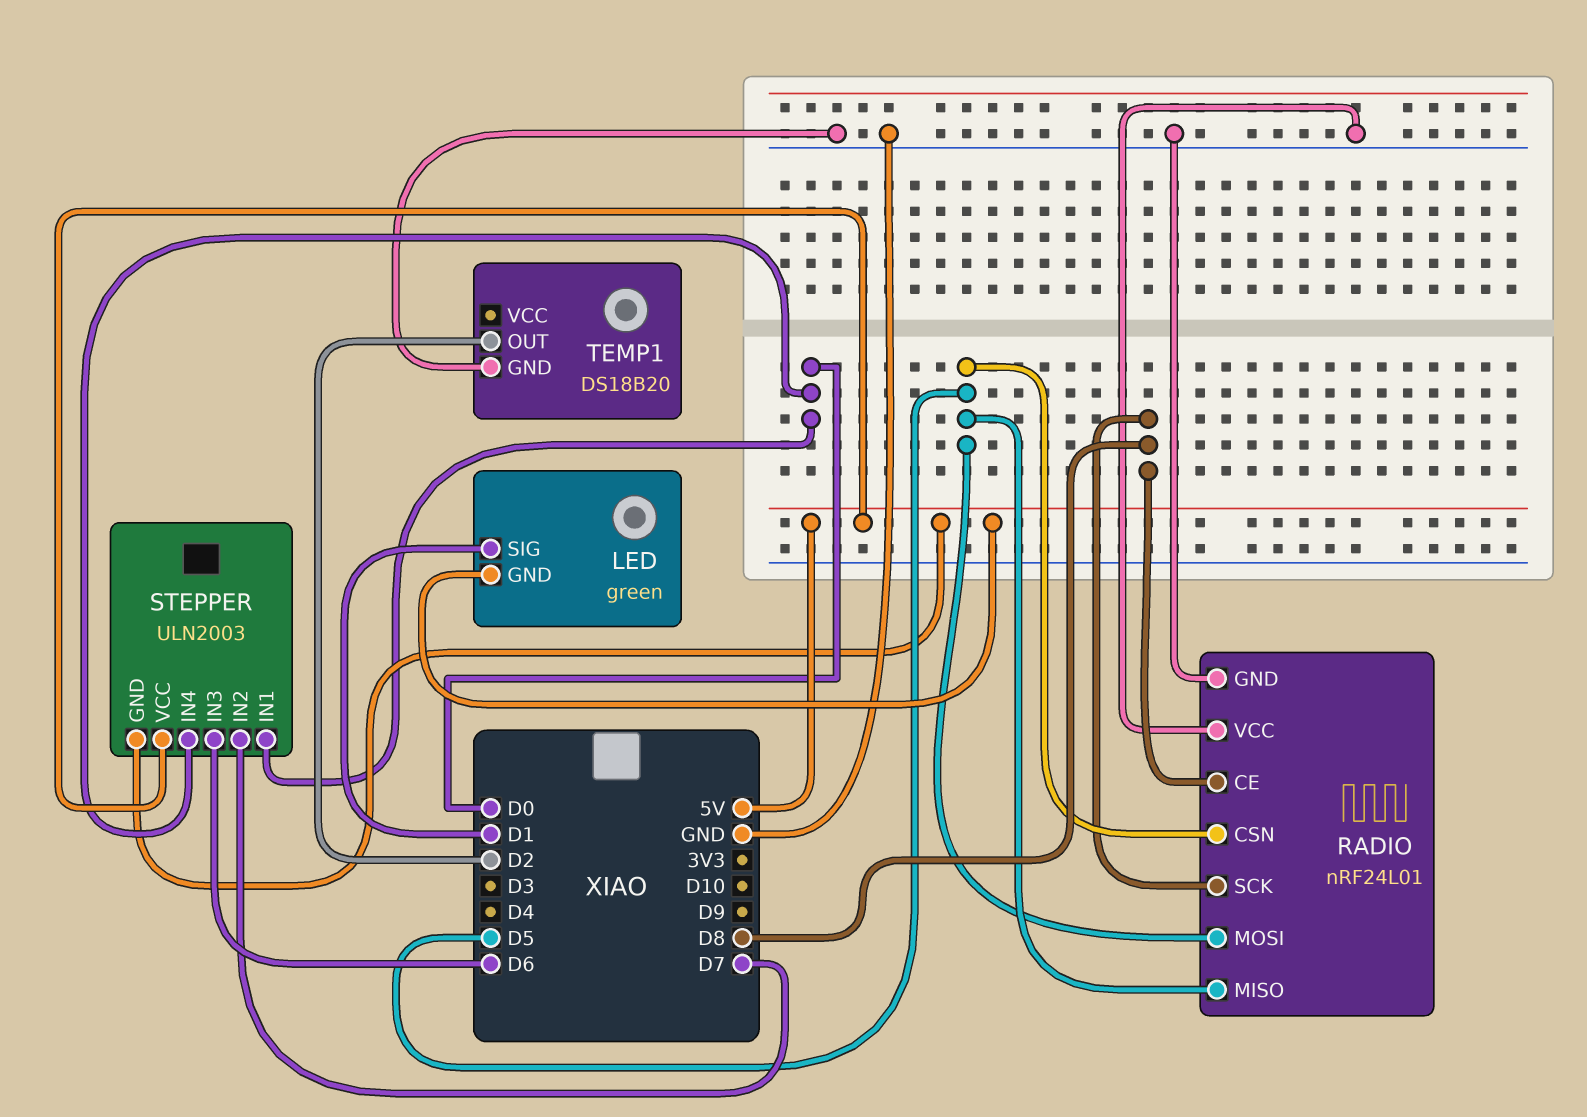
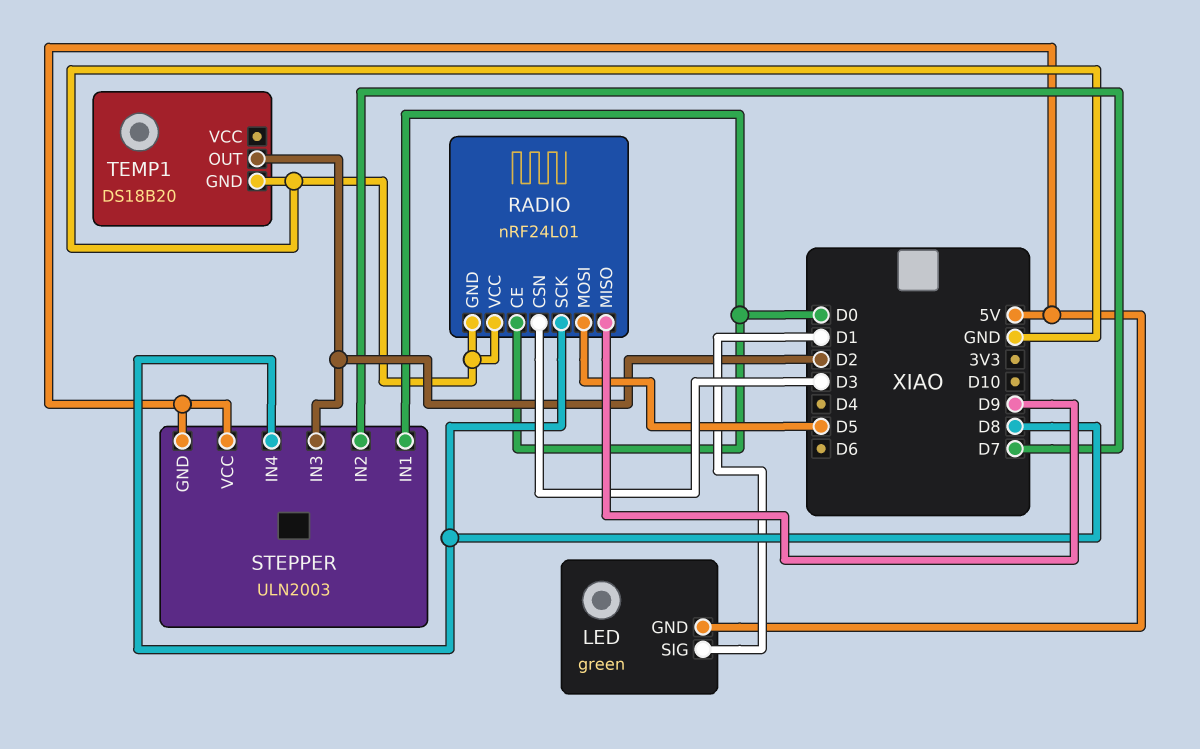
RADIO pin CE: D8 -> D0
RADIO pin CSN: D5 -> D3
RADIO pin MISO: D5 -> D9
STEPPER pin IN3: D6 -> D2
STEPPER pin IN4: D0 -> D8

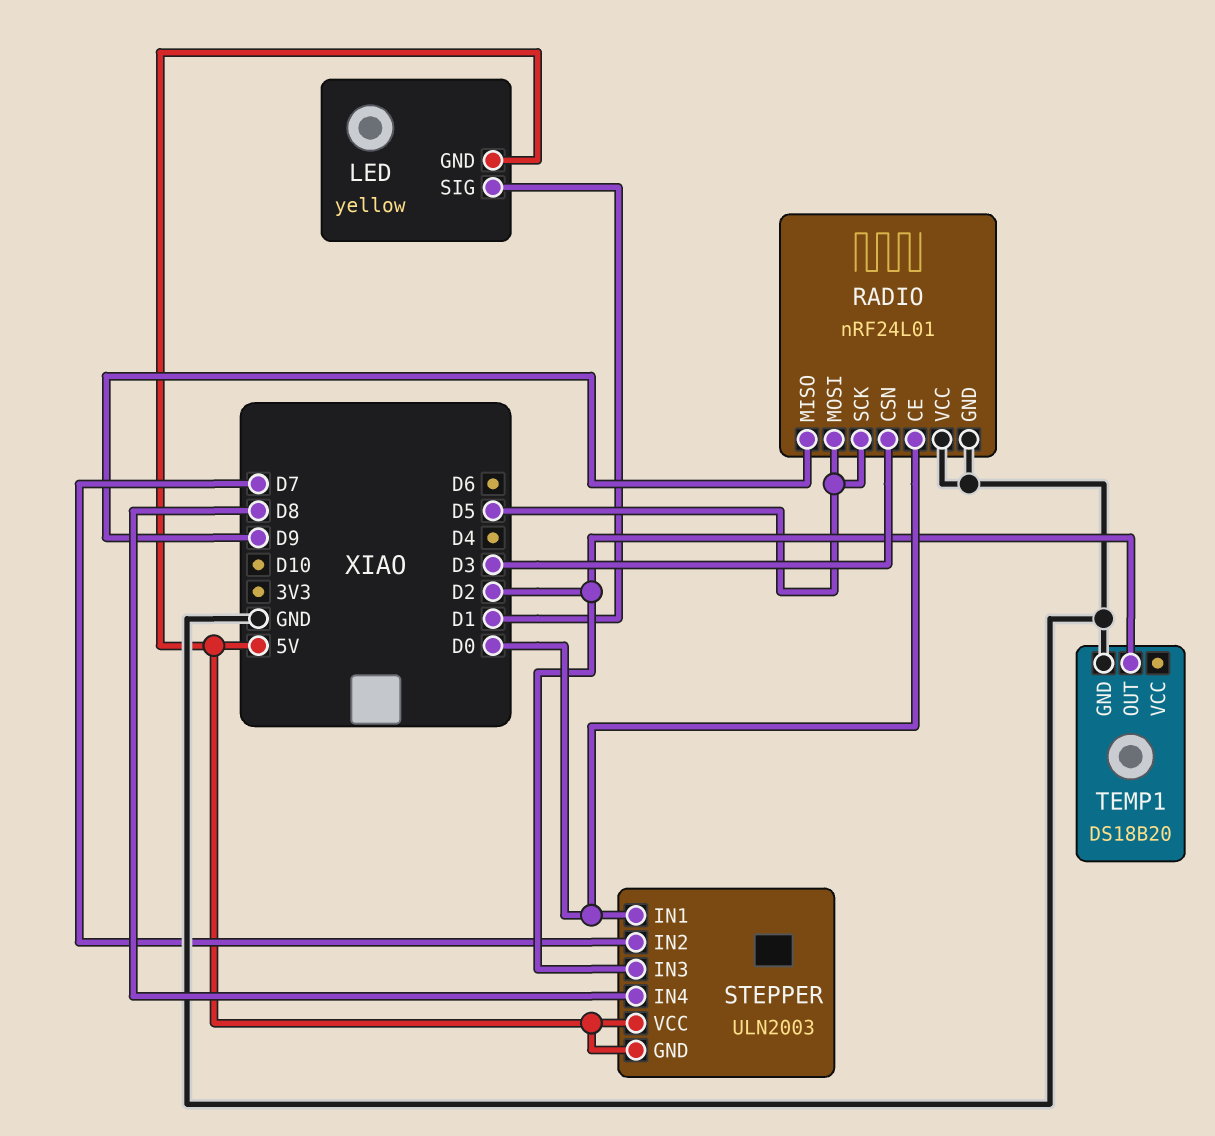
LED: green -> yellow
RADIO pin SCK: D8 -> D5

